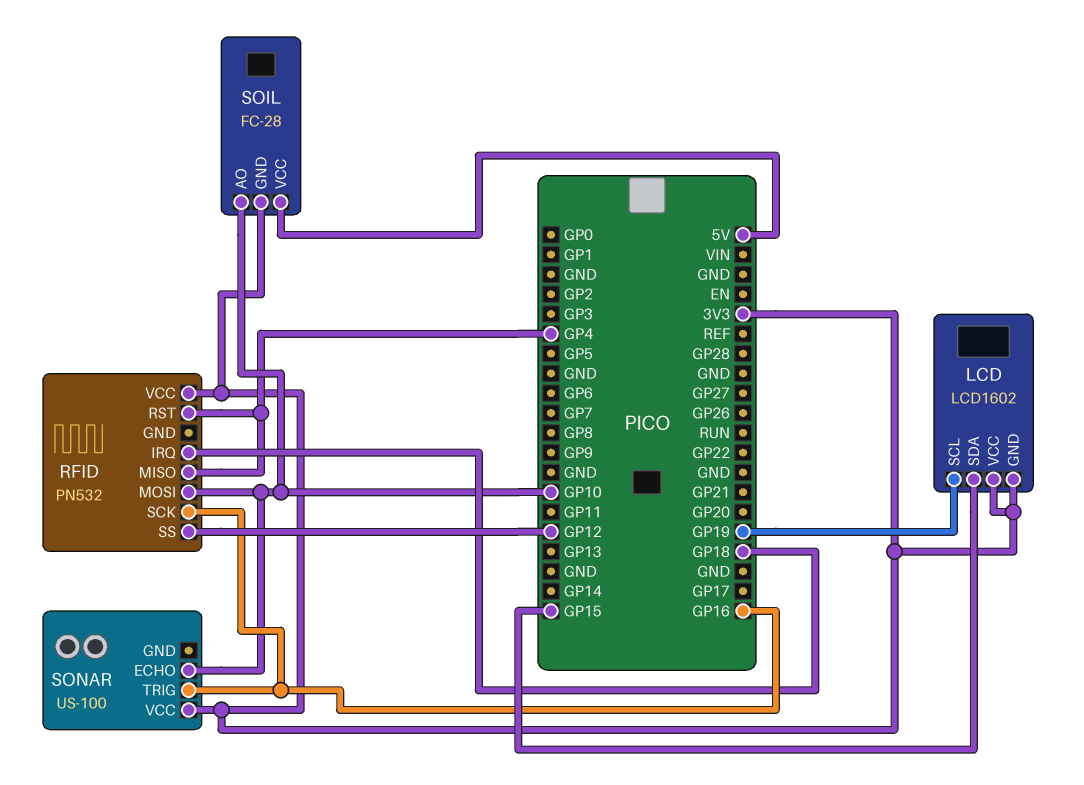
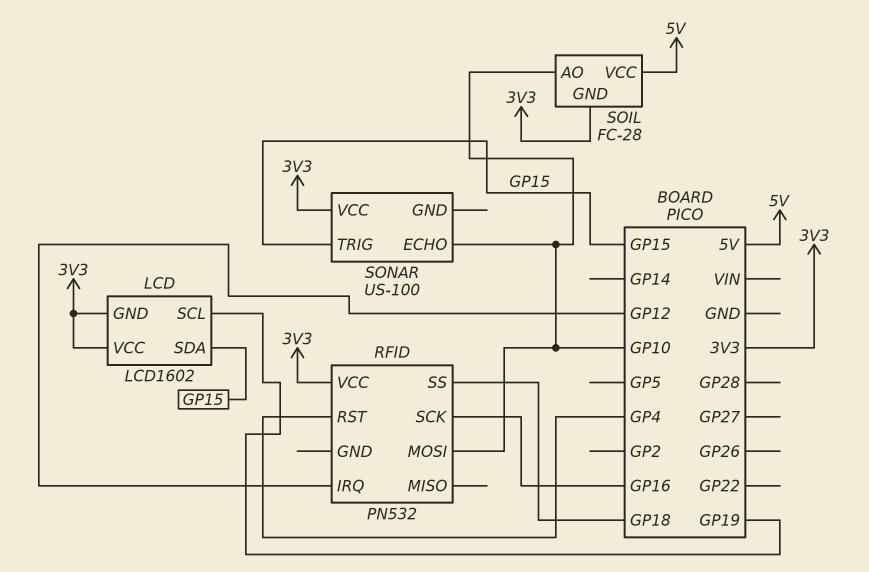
RFID pin IRQ: GP18 -> GP12
RFID pin MISO: GP4 -> none
RFID pin SS: GP12 -> GP18
SONAR pin TRIG: GP16 -> GP15

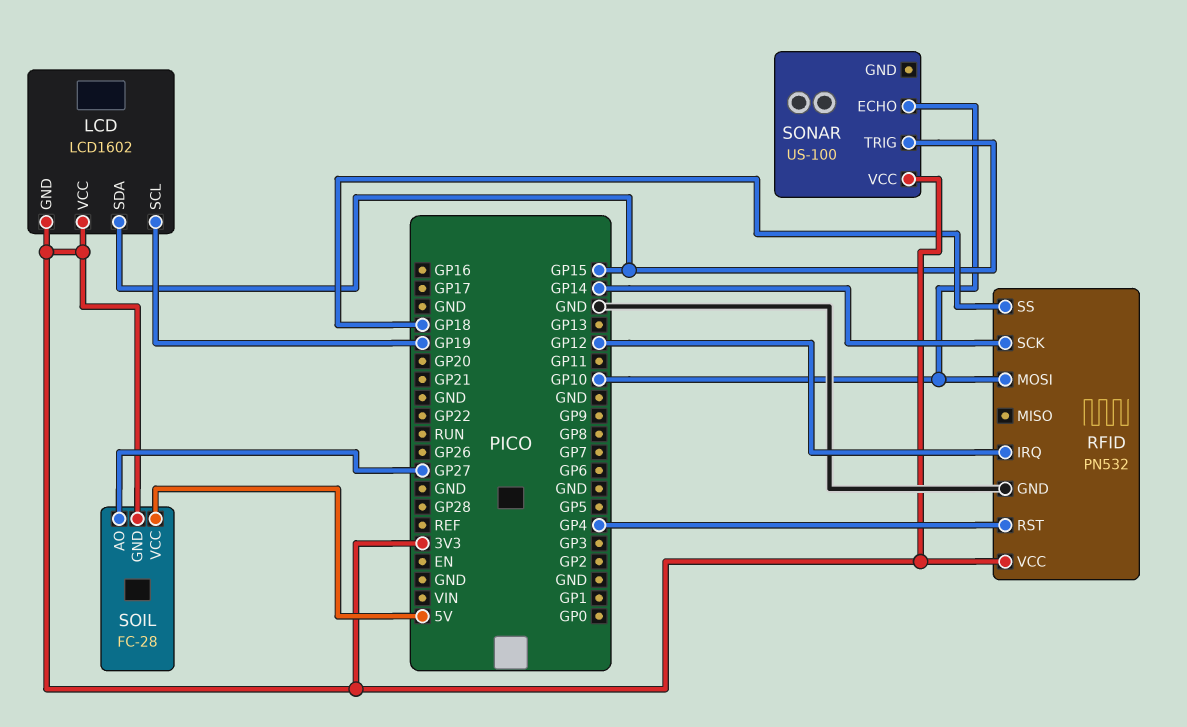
RFID pin GND: none -> GND
RFID pin SCK: GP16 -> GP14
SOIL pin AO: GP10 -> GP27

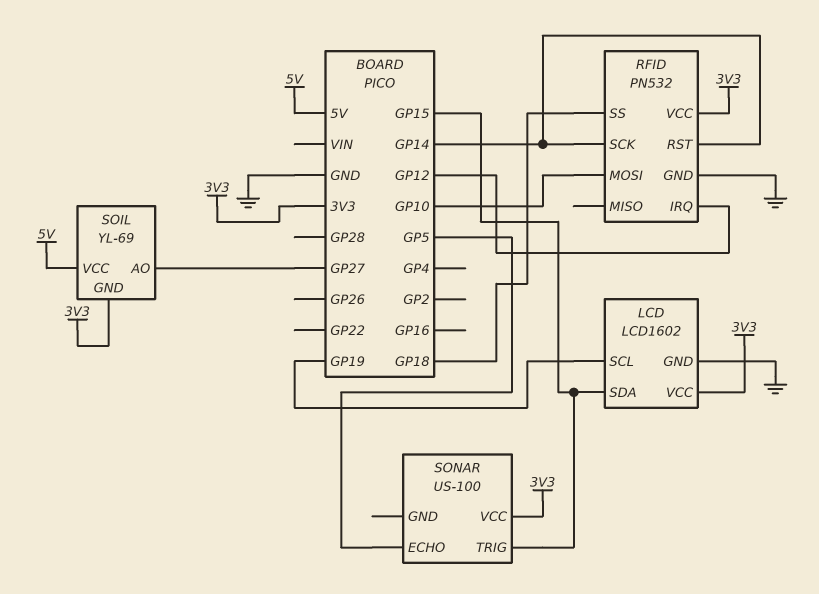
LCD pin GND: 3V3 -> GND
RFID pin RST: GP4 -> GP14
SOIL: FC-28 -> YL-69
SONAR pin ECHO: GP10 -> GP5

